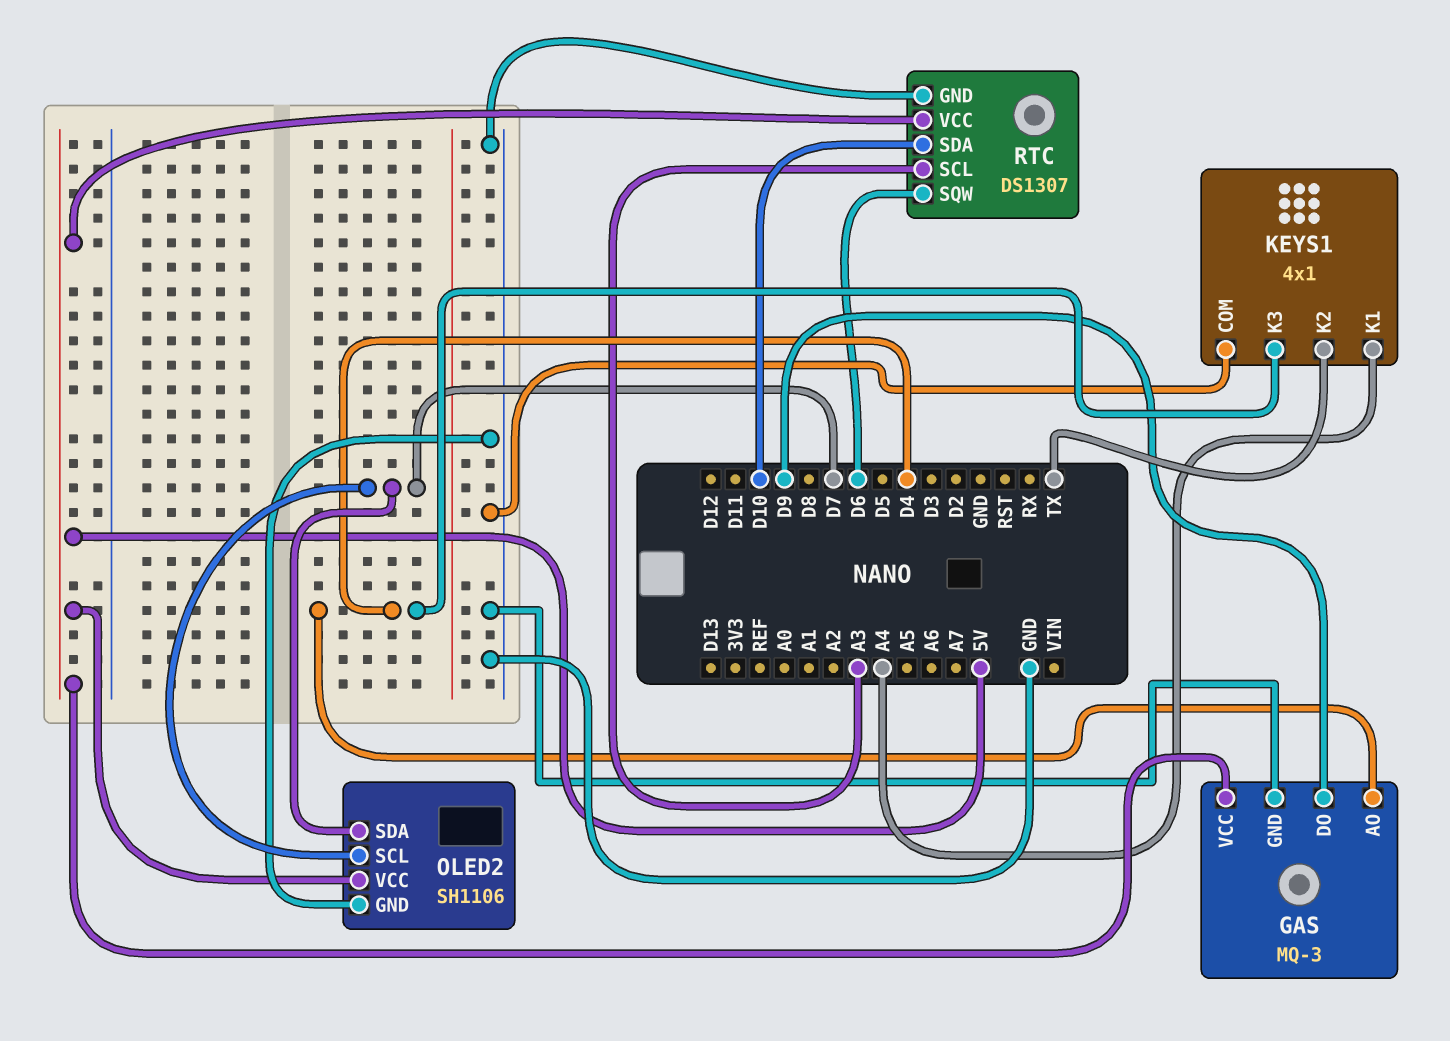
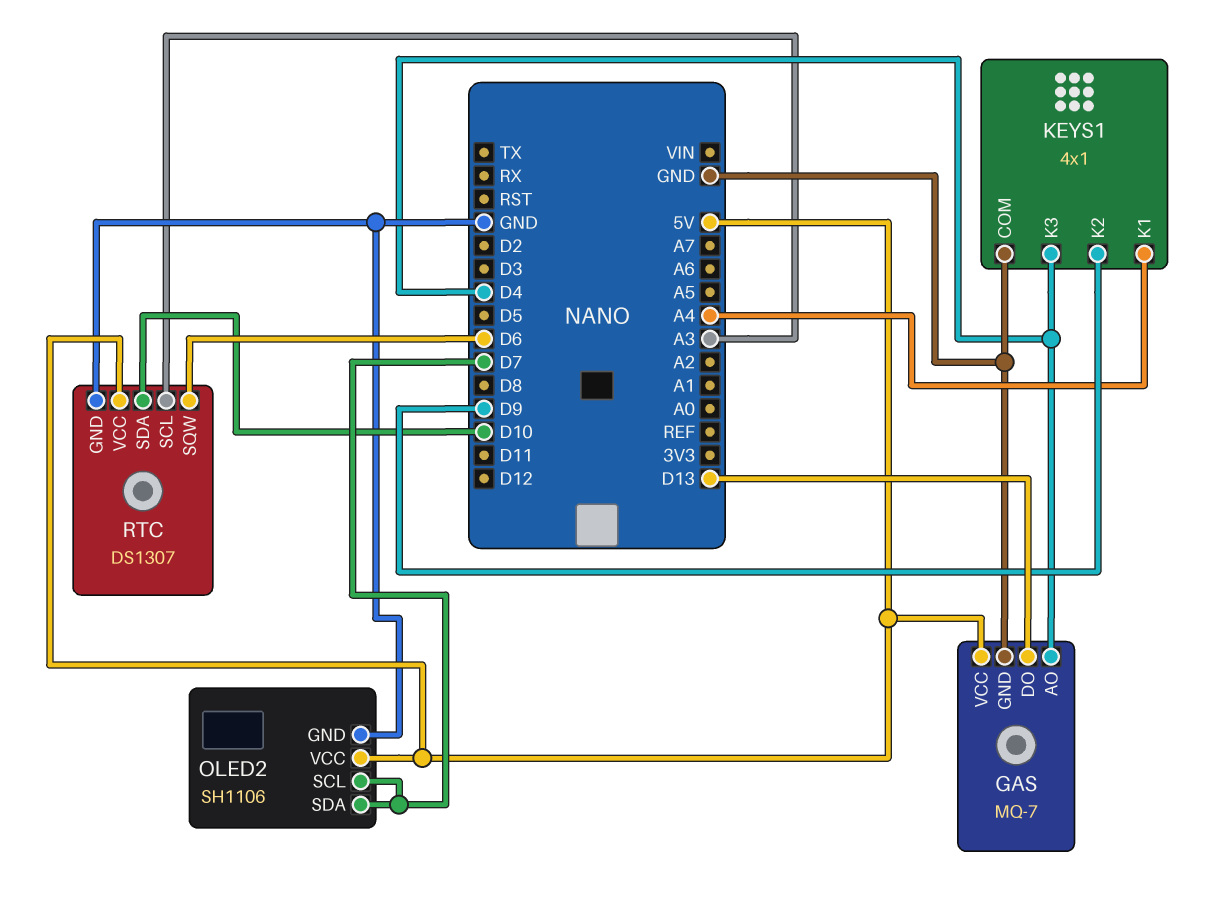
GAS: MQ-3 -> MQ-7
GAS pin DO: D9 -> D13
KEYS1 pin K2: TX -> D9

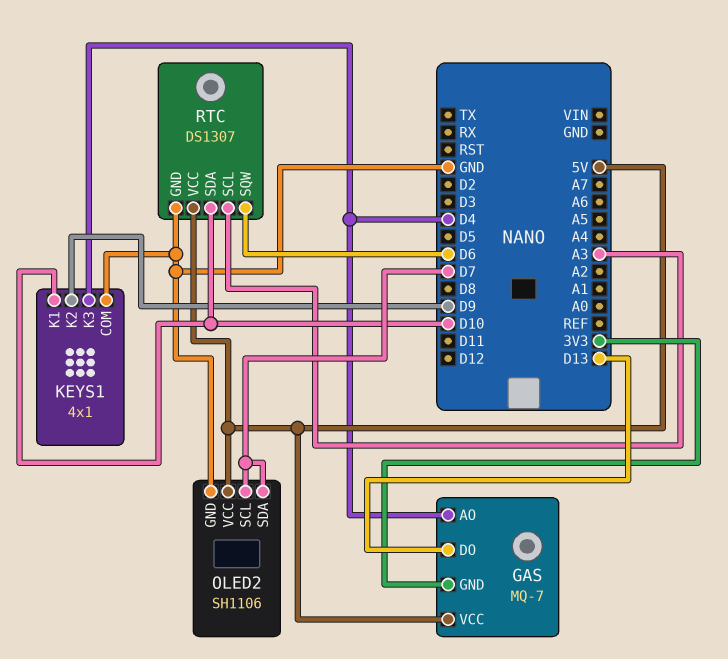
GAS pin GND: GND -> 3V3
KEYS1 pin K1: A4 -> D10

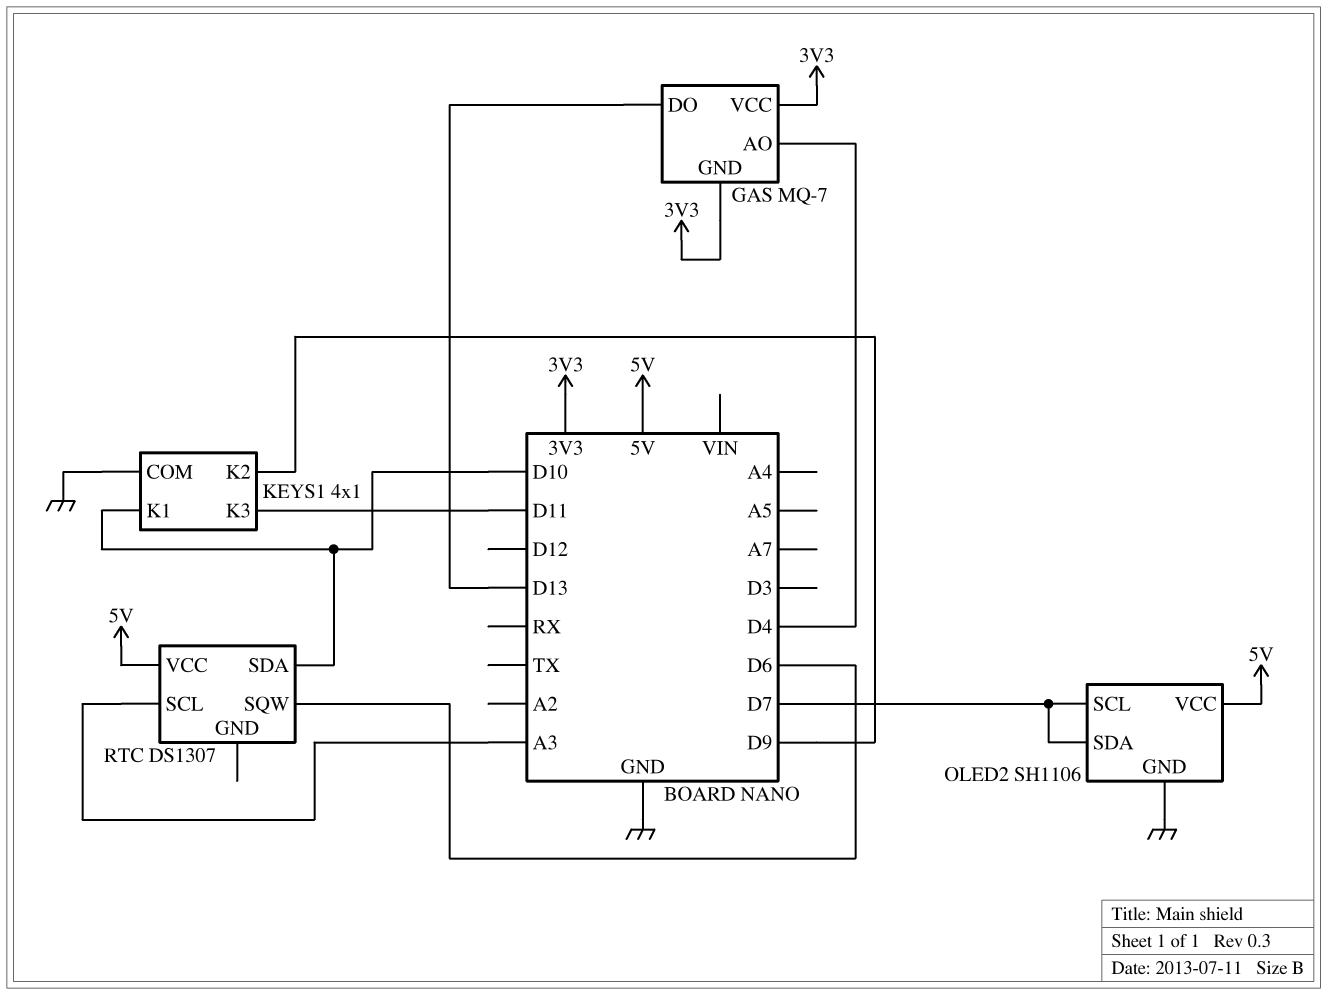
GAS pin VCC: 5V -> 3V3
KEYS1 pin K3: D4 -> D11
RTC pin GND: GND -> none

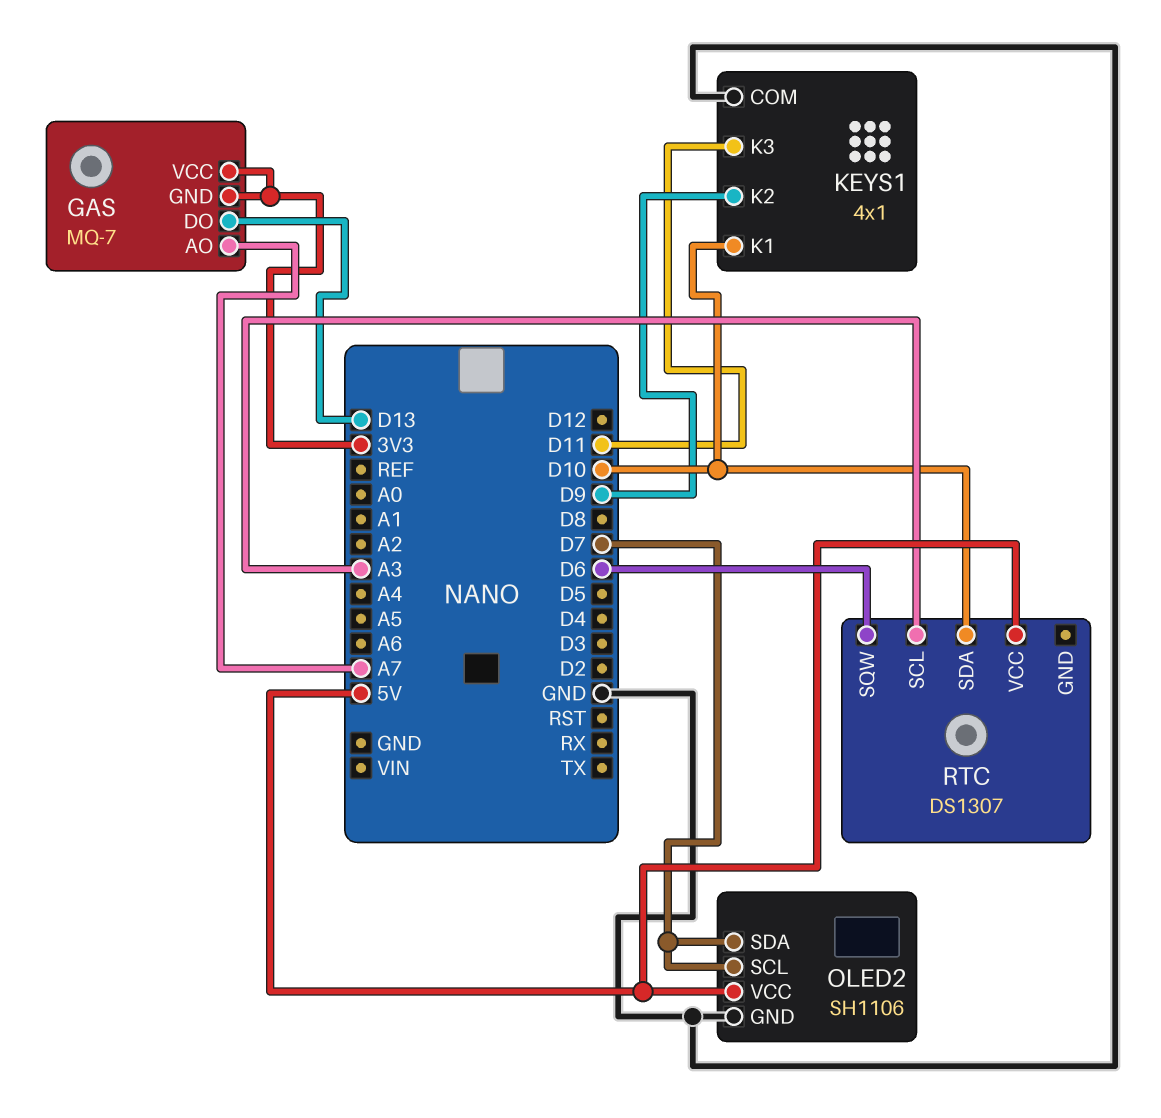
GAS pin AO: D4 -> A7

